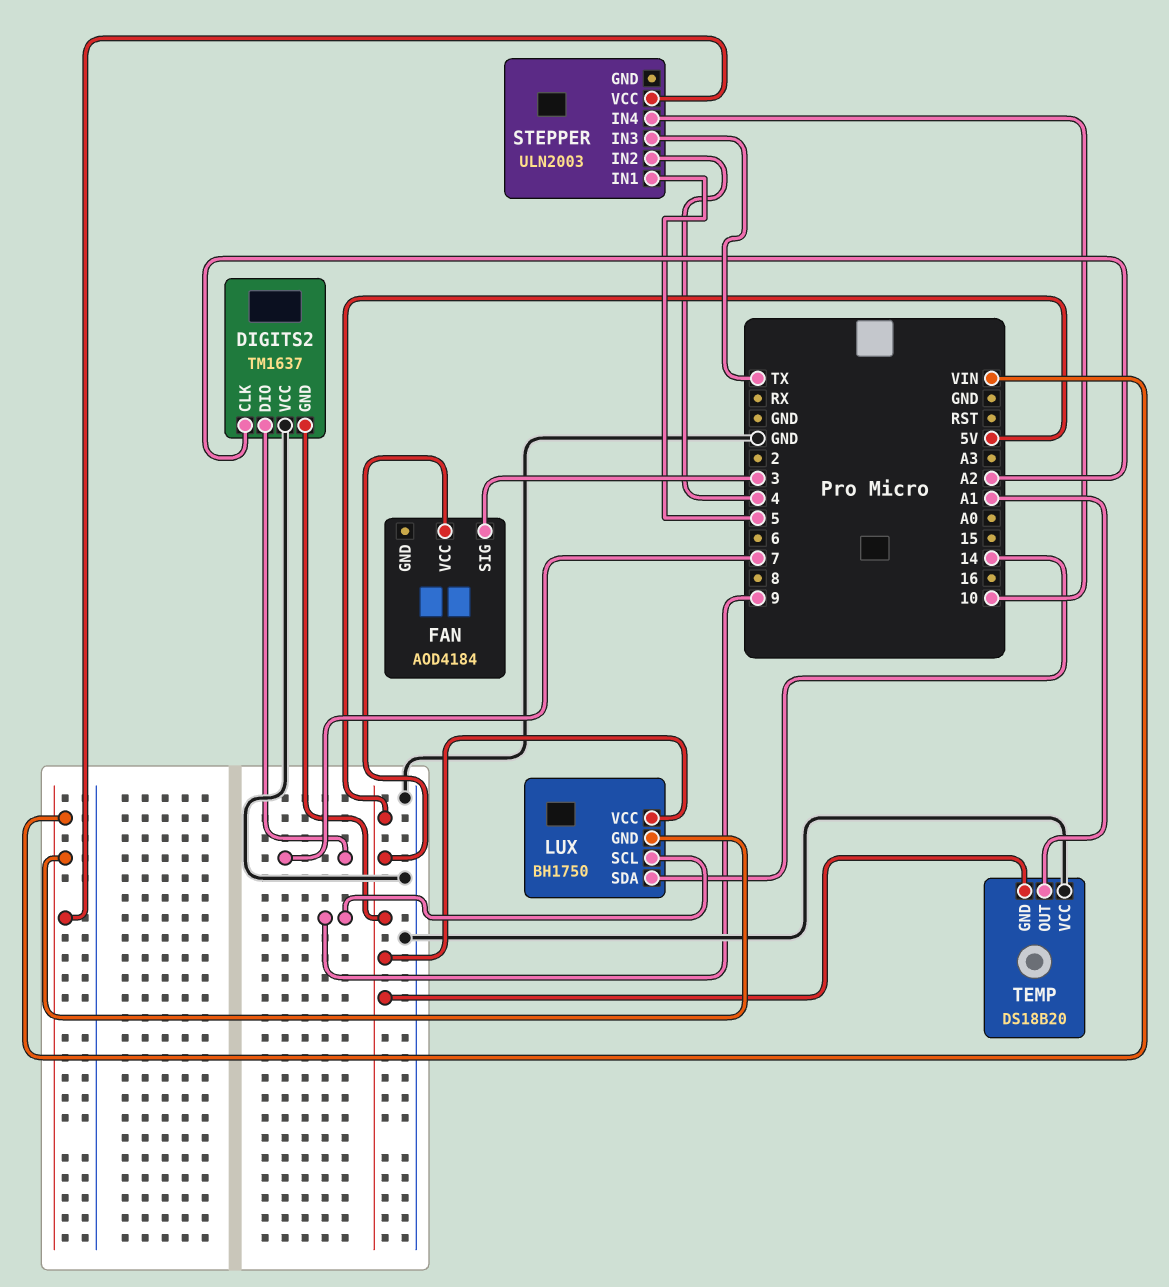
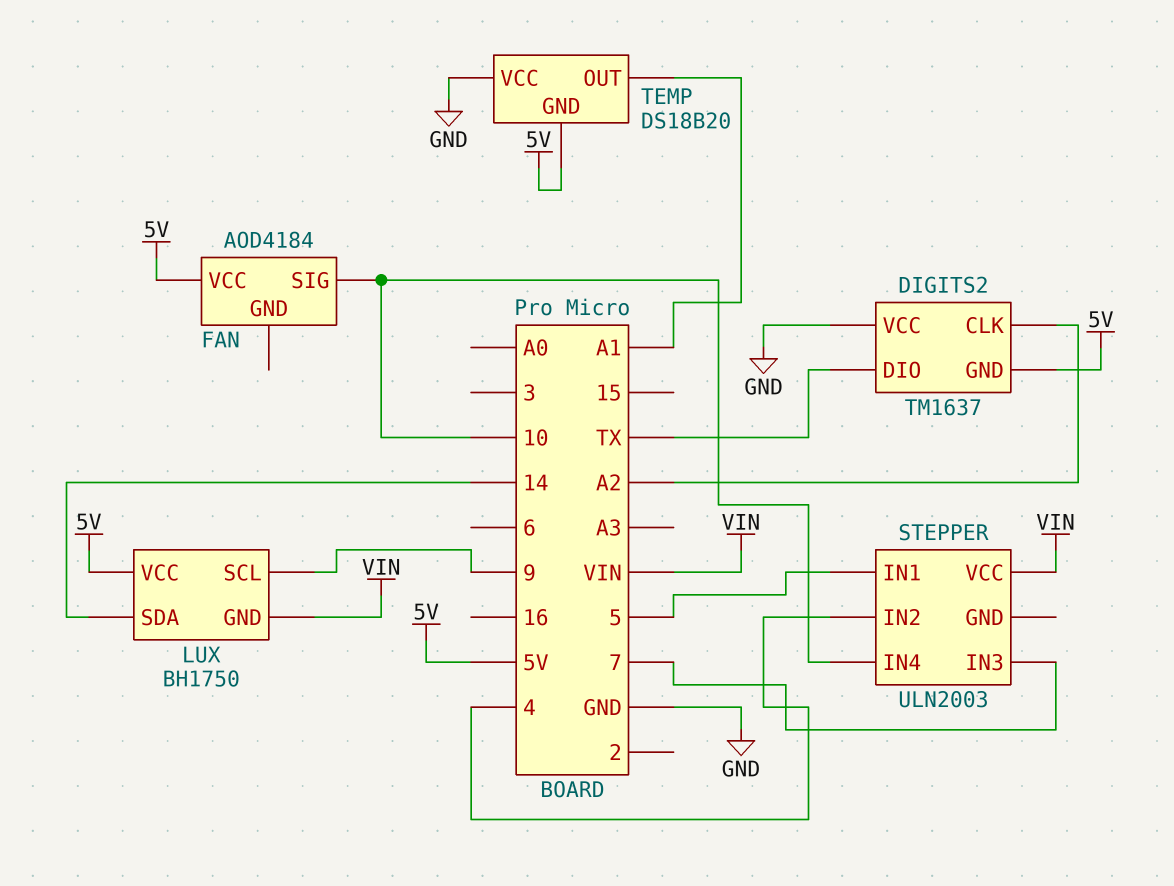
DIGITS2 pin DIO: 7 -> TX
FAN pin SIG: 3 -> 10
STEPPER pin IN3: TX -> 7

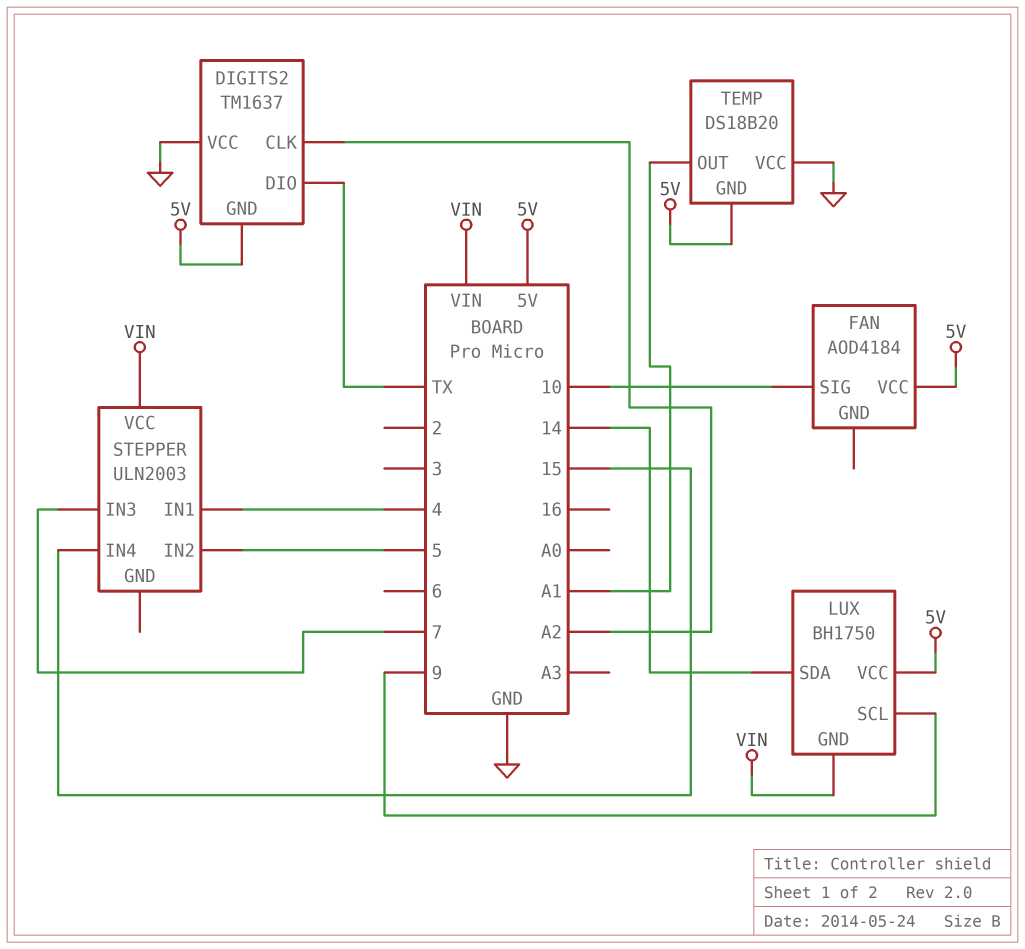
STEPPER pin IN1: 5 -> 4
STEPPER pin IN2: 4 -> 5
STEPPER pin IN4: 10 -> 15

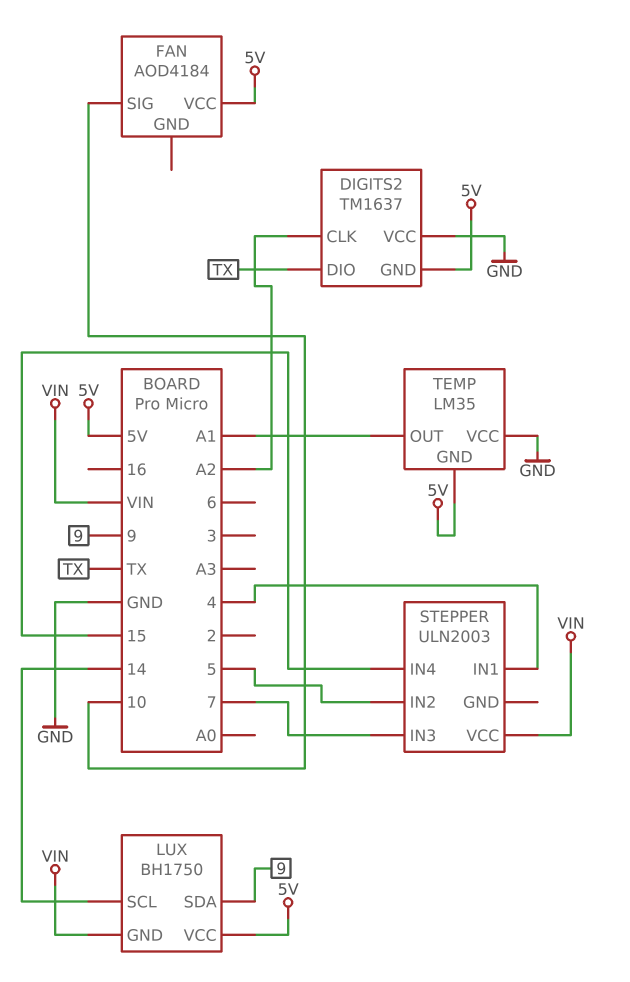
LUX pin SCL: 9 -> 14
LUX pin SDA: 14 -> 9
TEMP: DS18B20 -> LM35

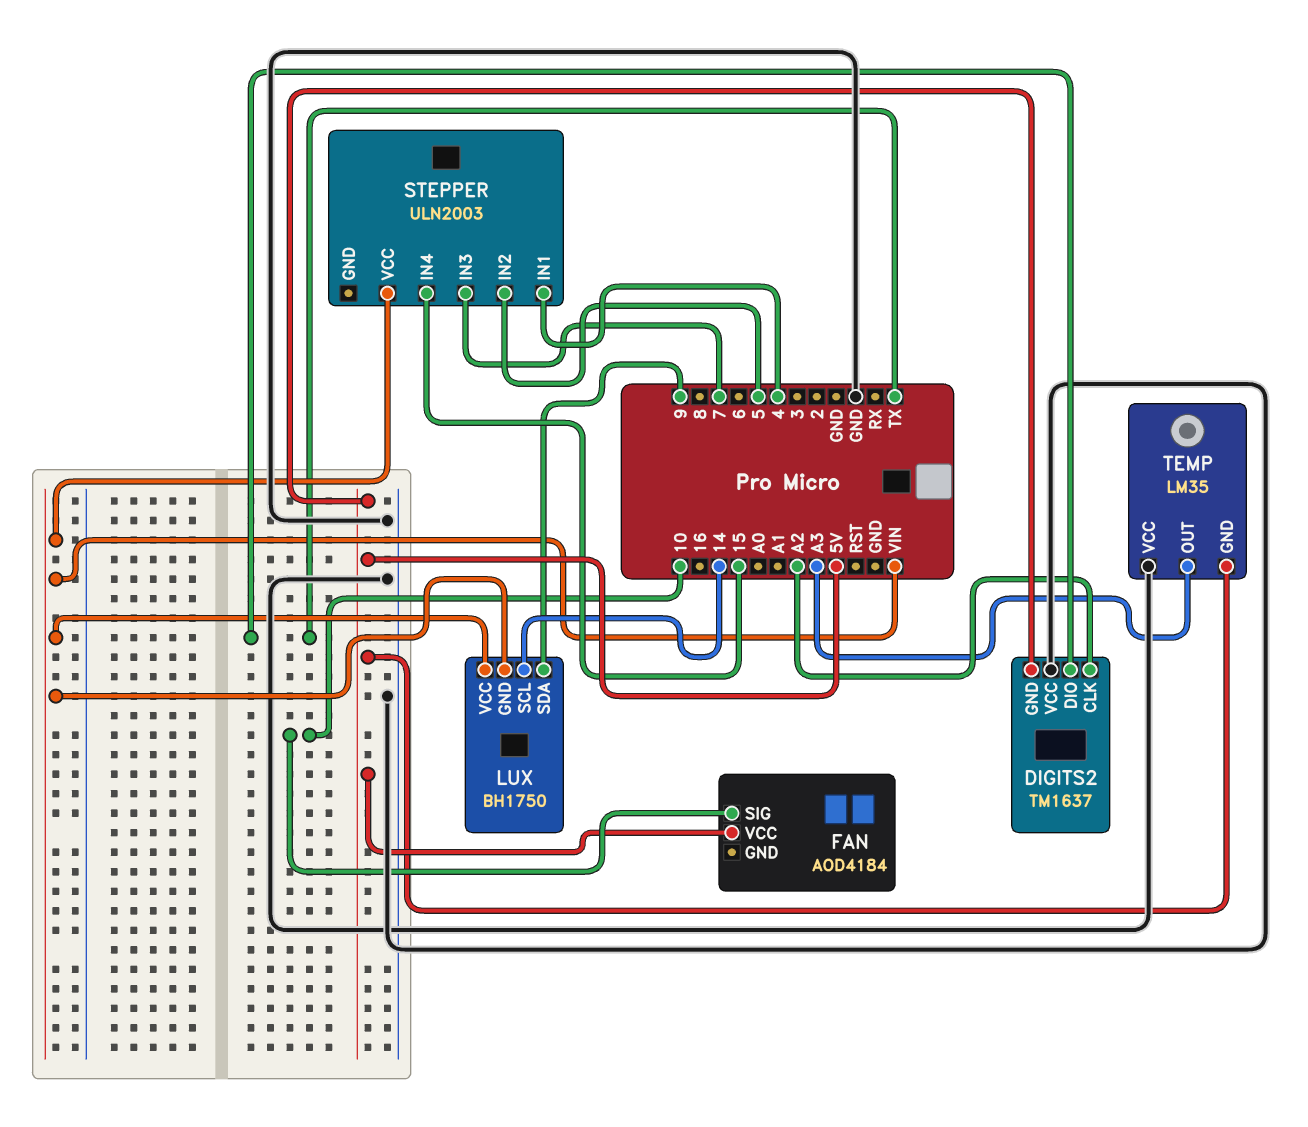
LUX pin VCC: 5V -> VIN
TEMP pin OUT: A1 -> A3

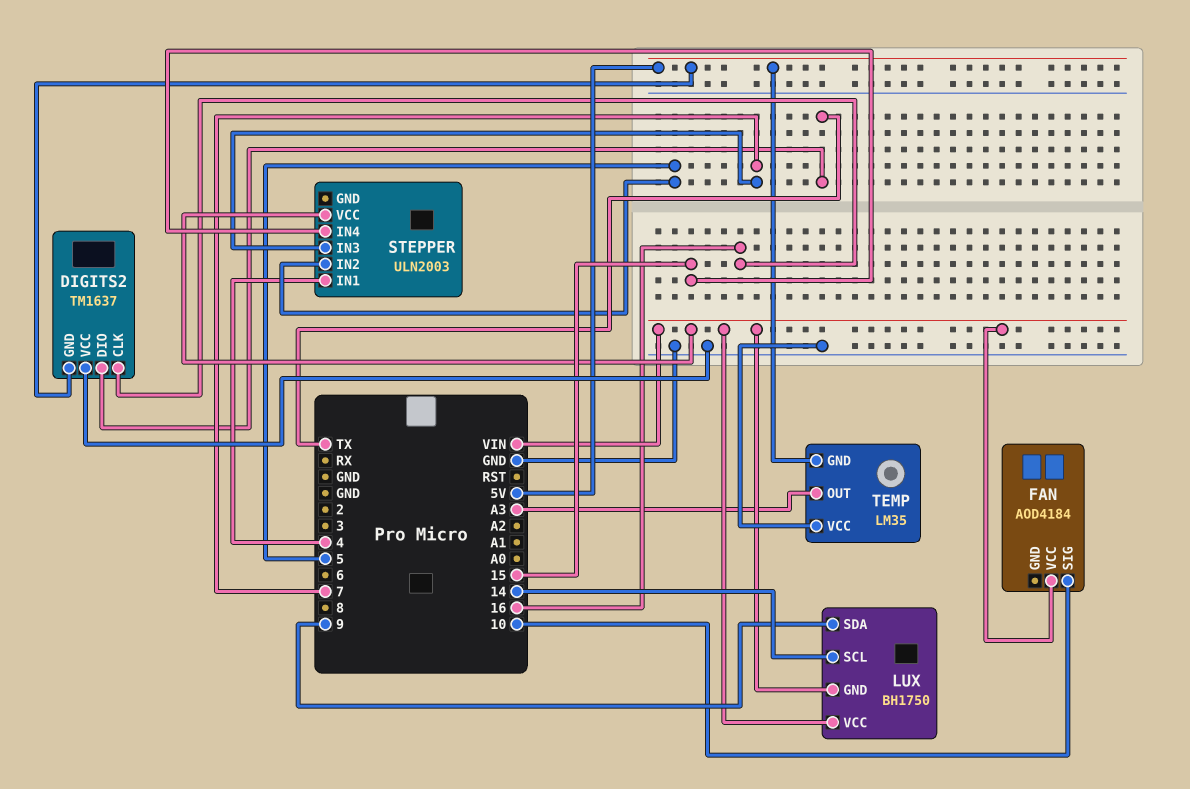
DIGITS2 pin CLK: A2 -> 16
FAN pin VCC: 5V -> VIN

